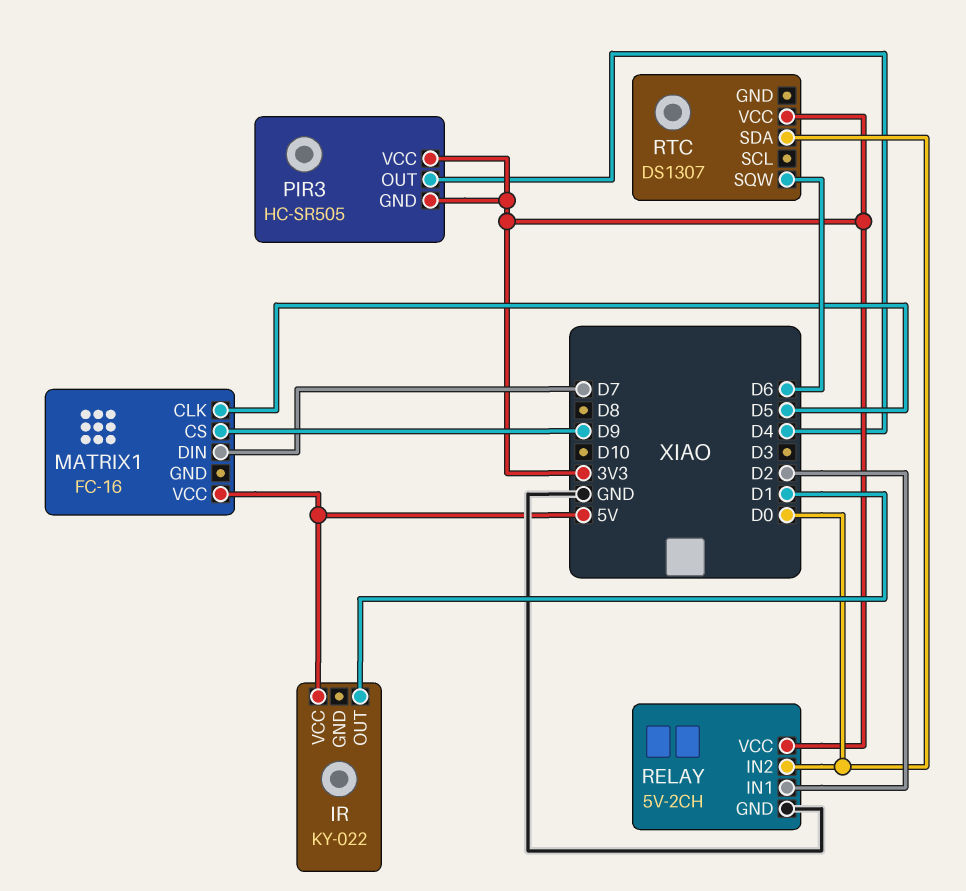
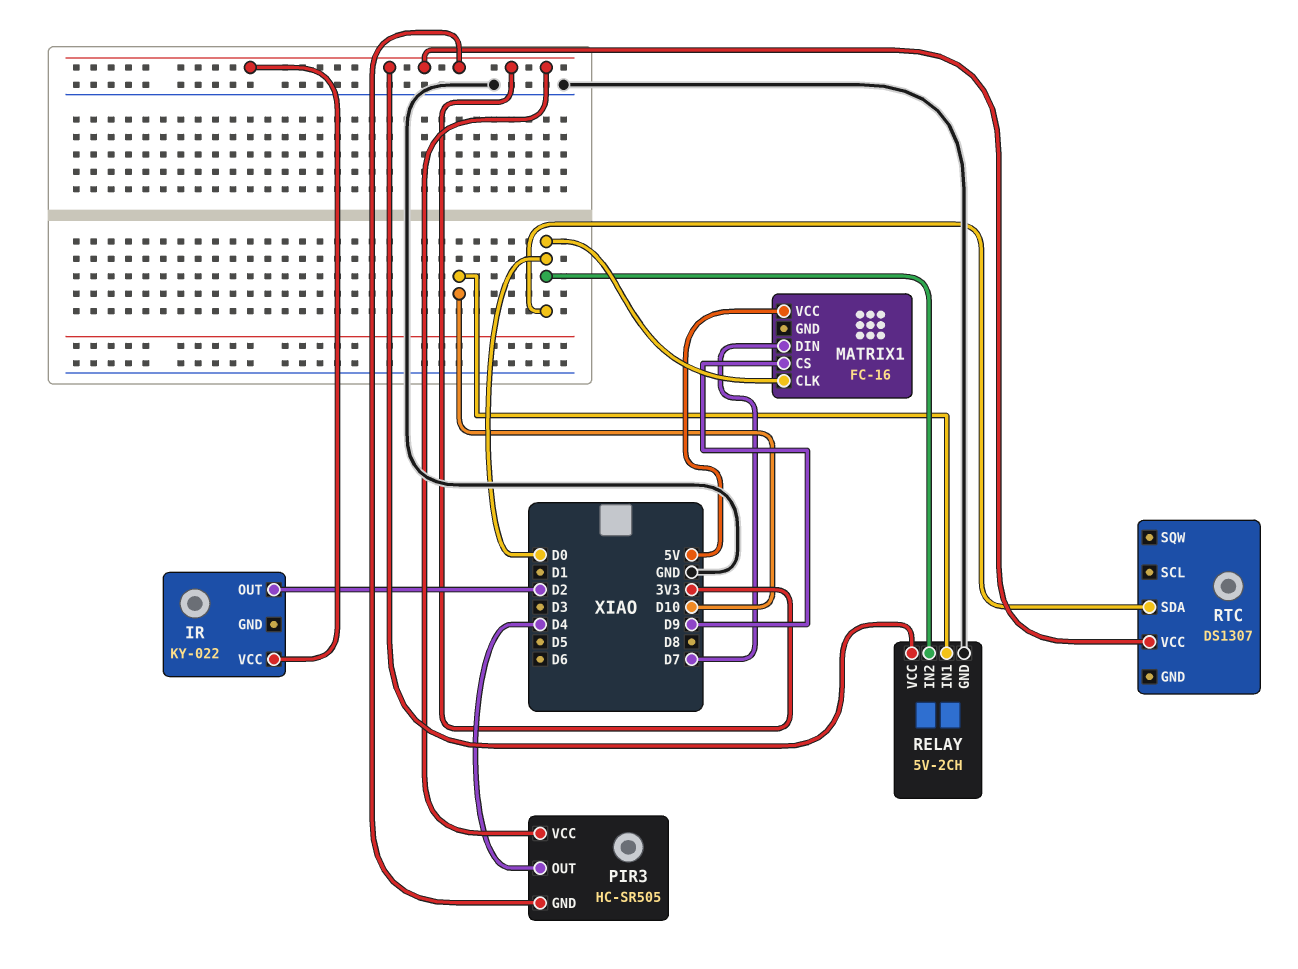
IR pin OUT: D1 -> D2
IR pin VCC: 5V -> 3V3
MATRIX1 pin CLK: D5 -> D0
RELAY pin IN1: D2 -> D10
RTC pin SQW: D6 -> none

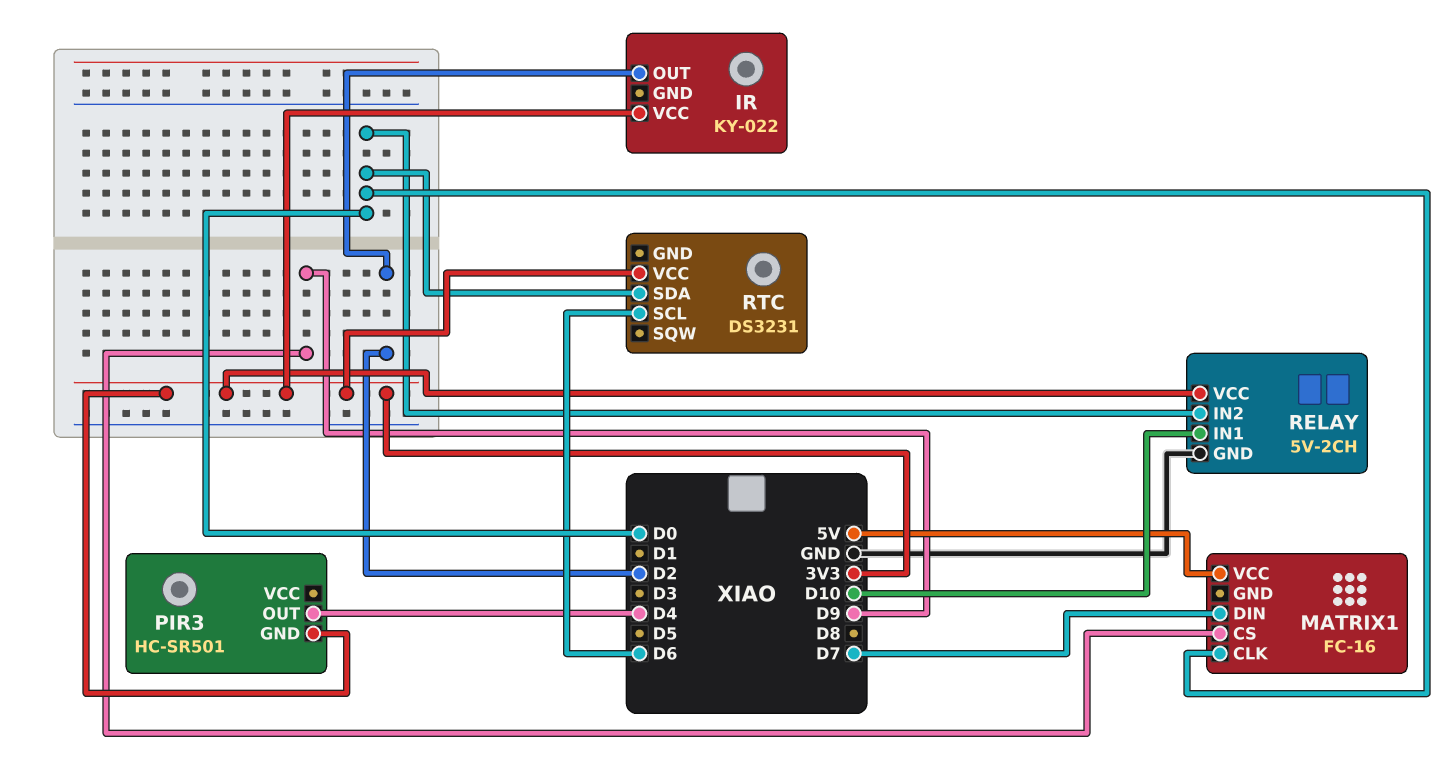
PIR3: HC-SR505 -> HC-SR501
PIR3 pin VCC: 3V3 -> none
RTC: DS1307 -> DS3231
RTC pin SCL: none -> D6

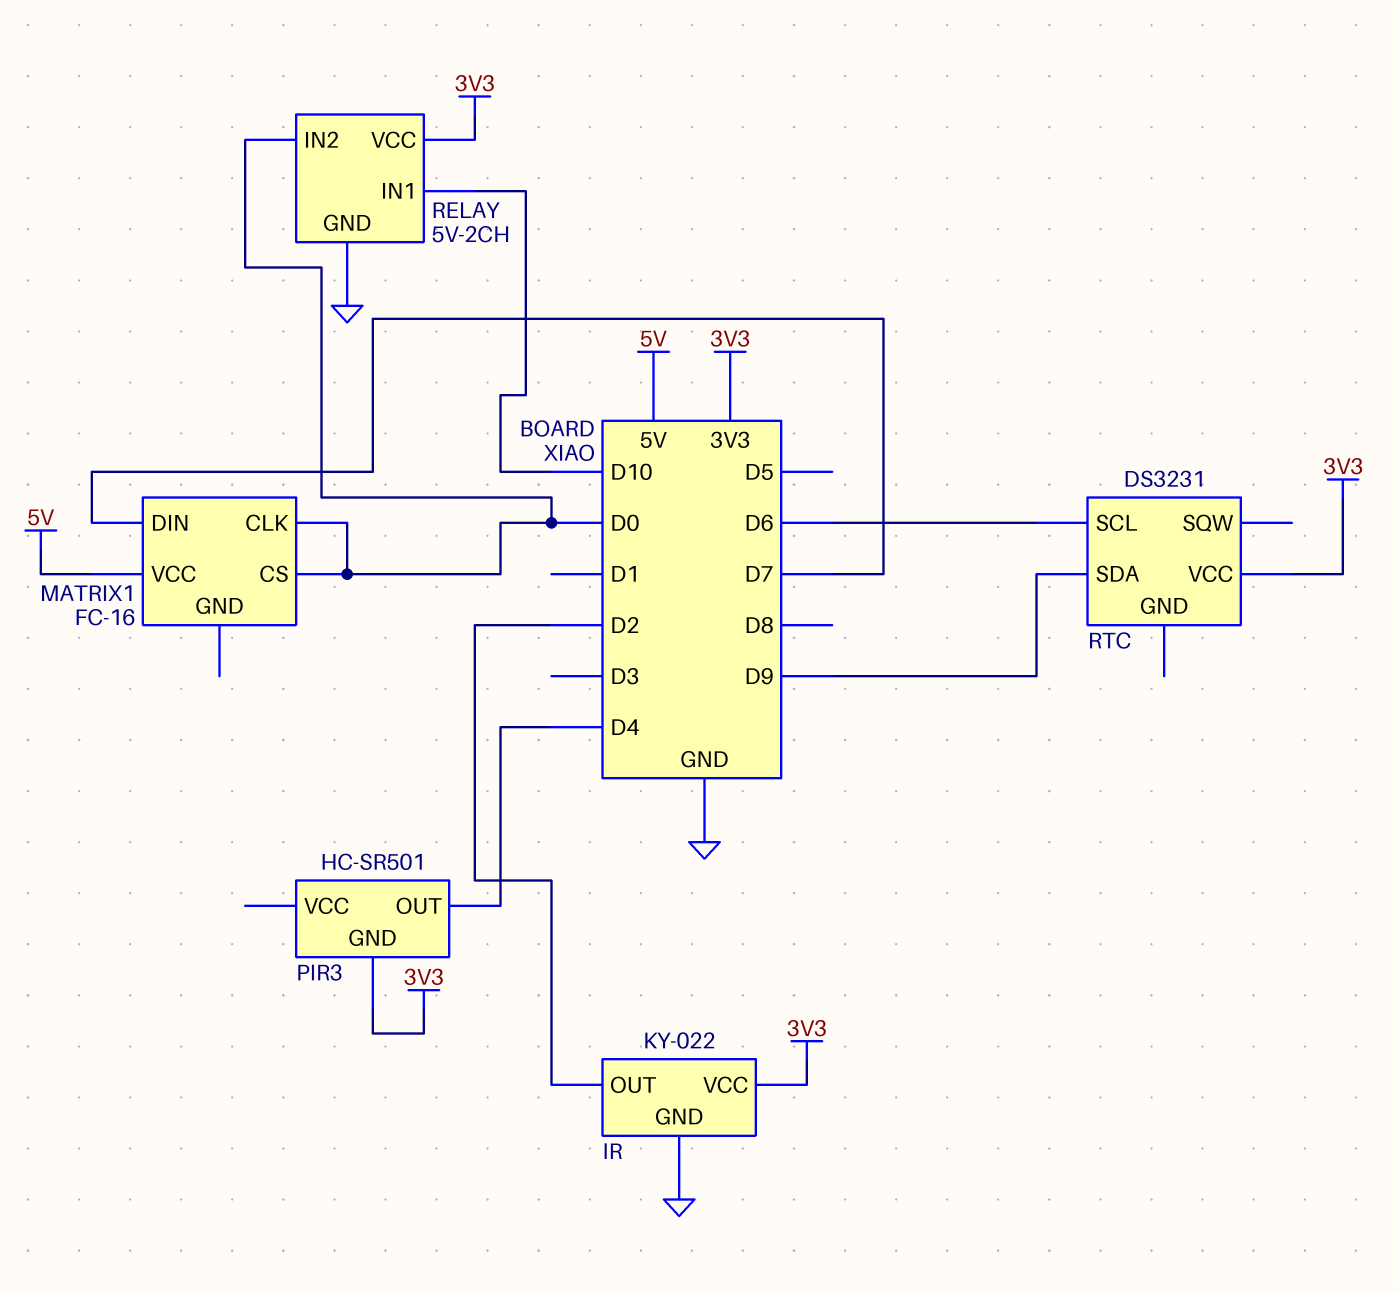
IR pin GND: none -> GND
MATRIX1 pin CS: D9 -> D0
RTC pin SDA: D0 -> D9

